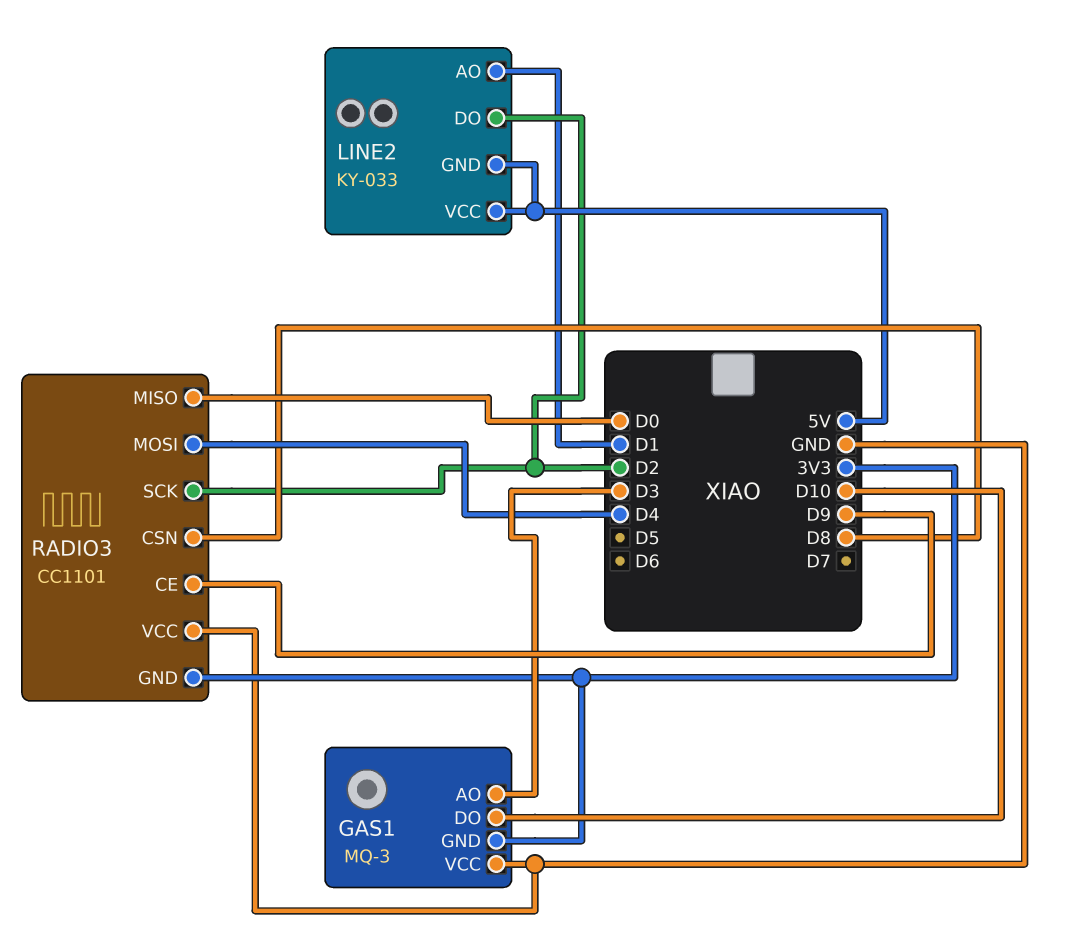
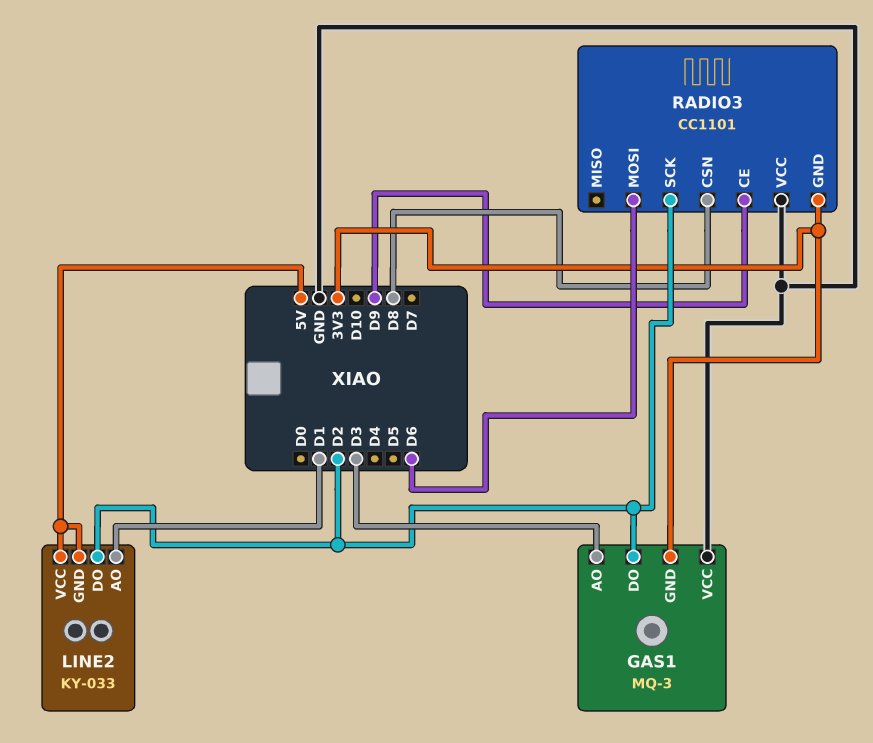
GAS1 pin DO: D10 -> D2
RADIO3 pin MISO: D0 -> none
RADIO3 pin MOSI: D4 -> D6

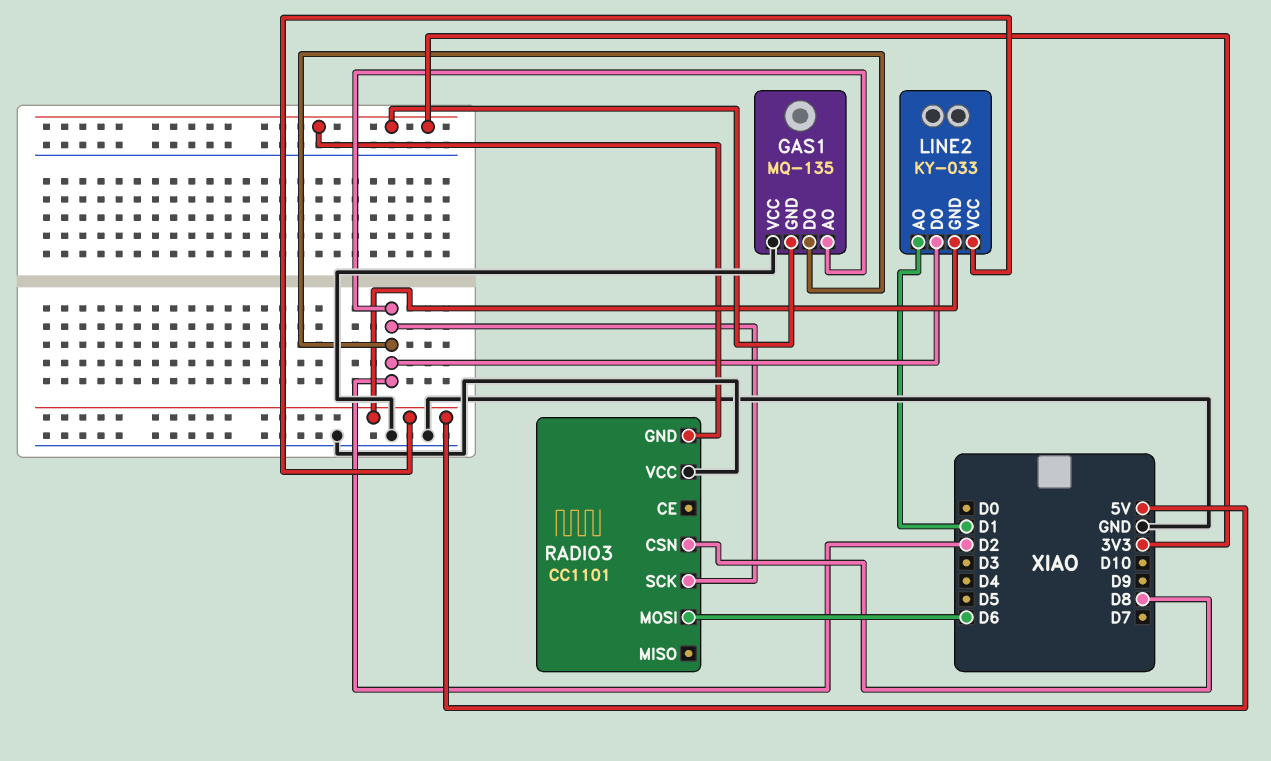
GAS1: MQ-3 -> MQ-135
GAS1 pin AO: D3 -> D2
RADIO3 pin CE: D9 -> none

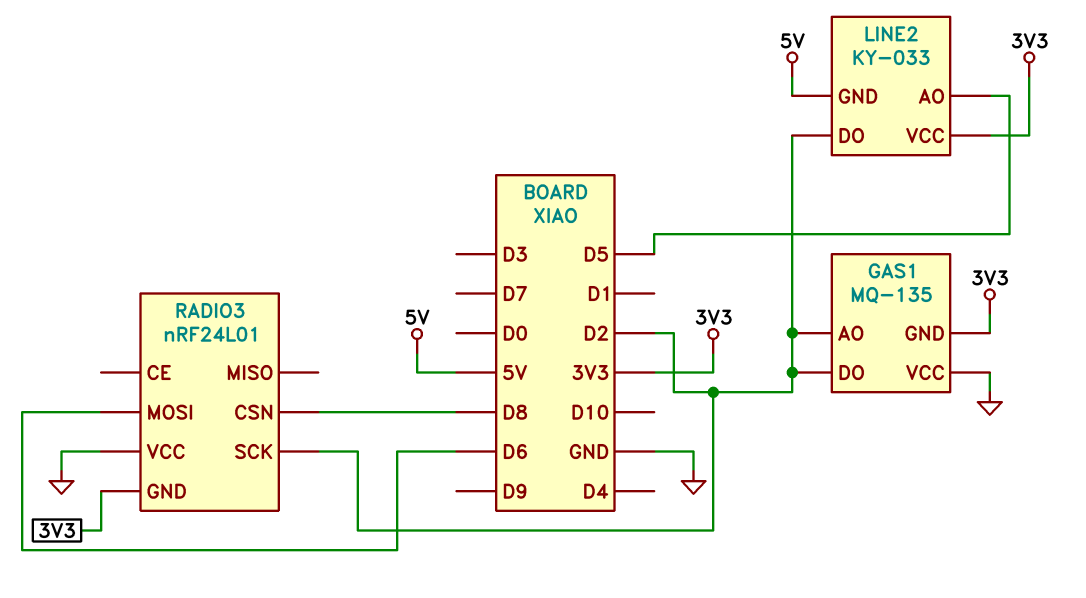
LINE2 pin AO: D1 -> D5
LINE2 pin VCC: 5V -> 3V3
RADIO3: CC1101 -> nRF24L01

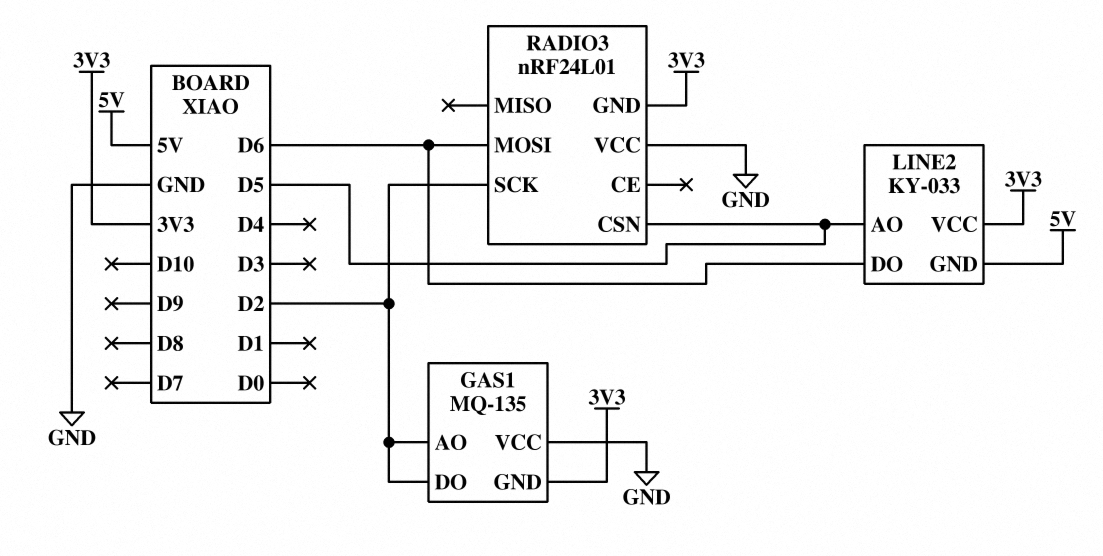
LINE2 pin DO: D2 -> D6
RADIO3 pin CSN: D8 -> D5

